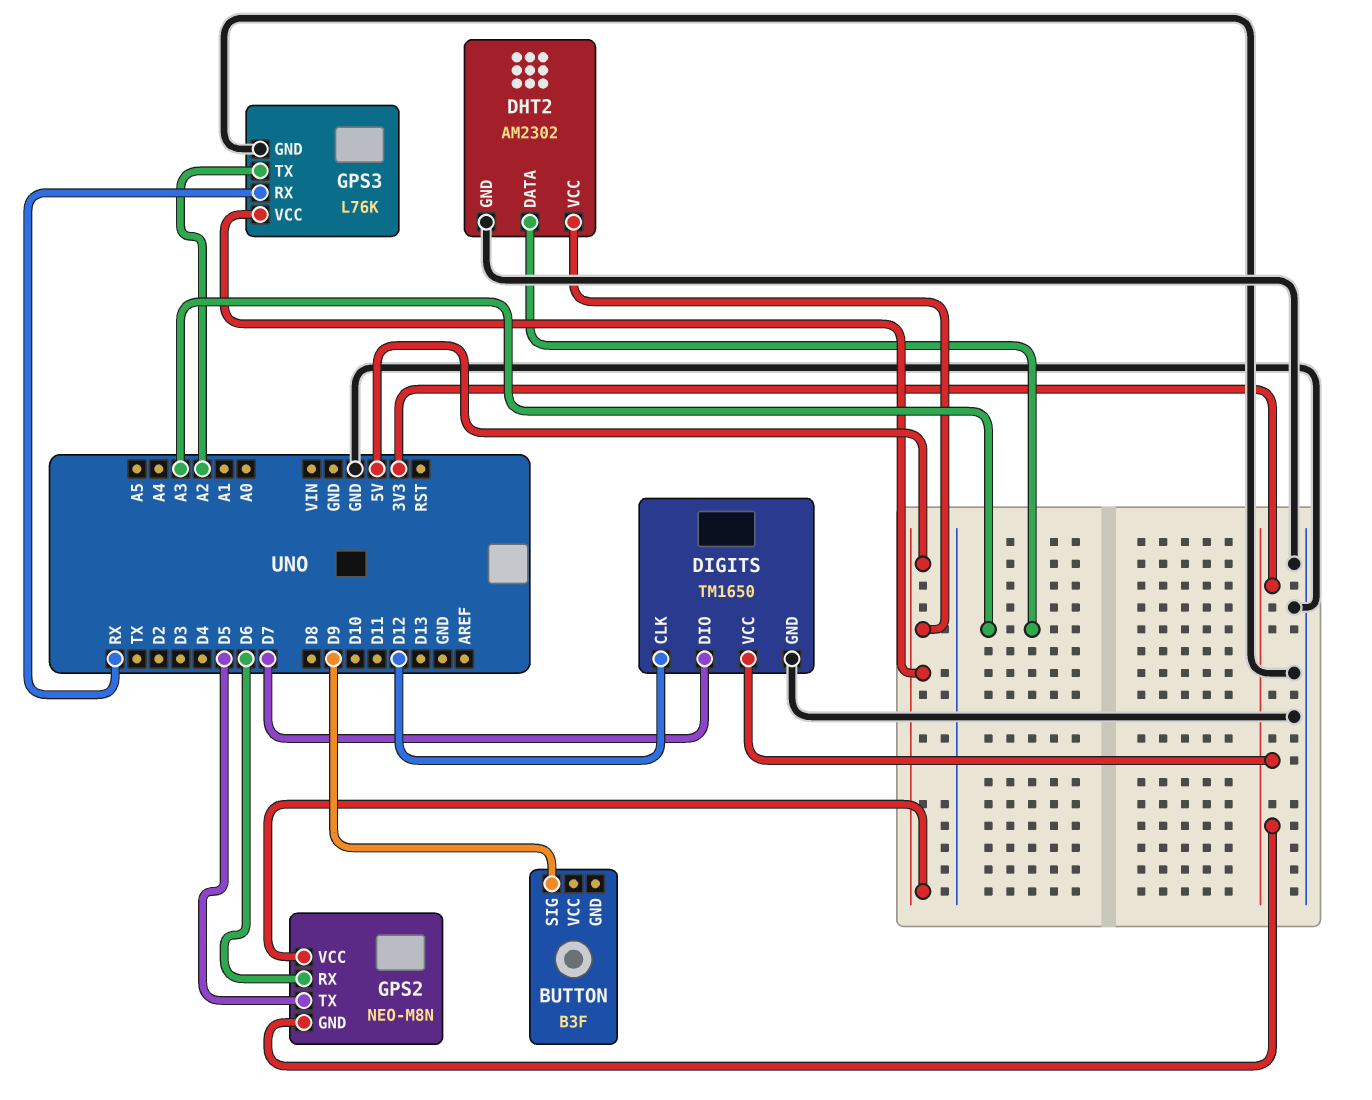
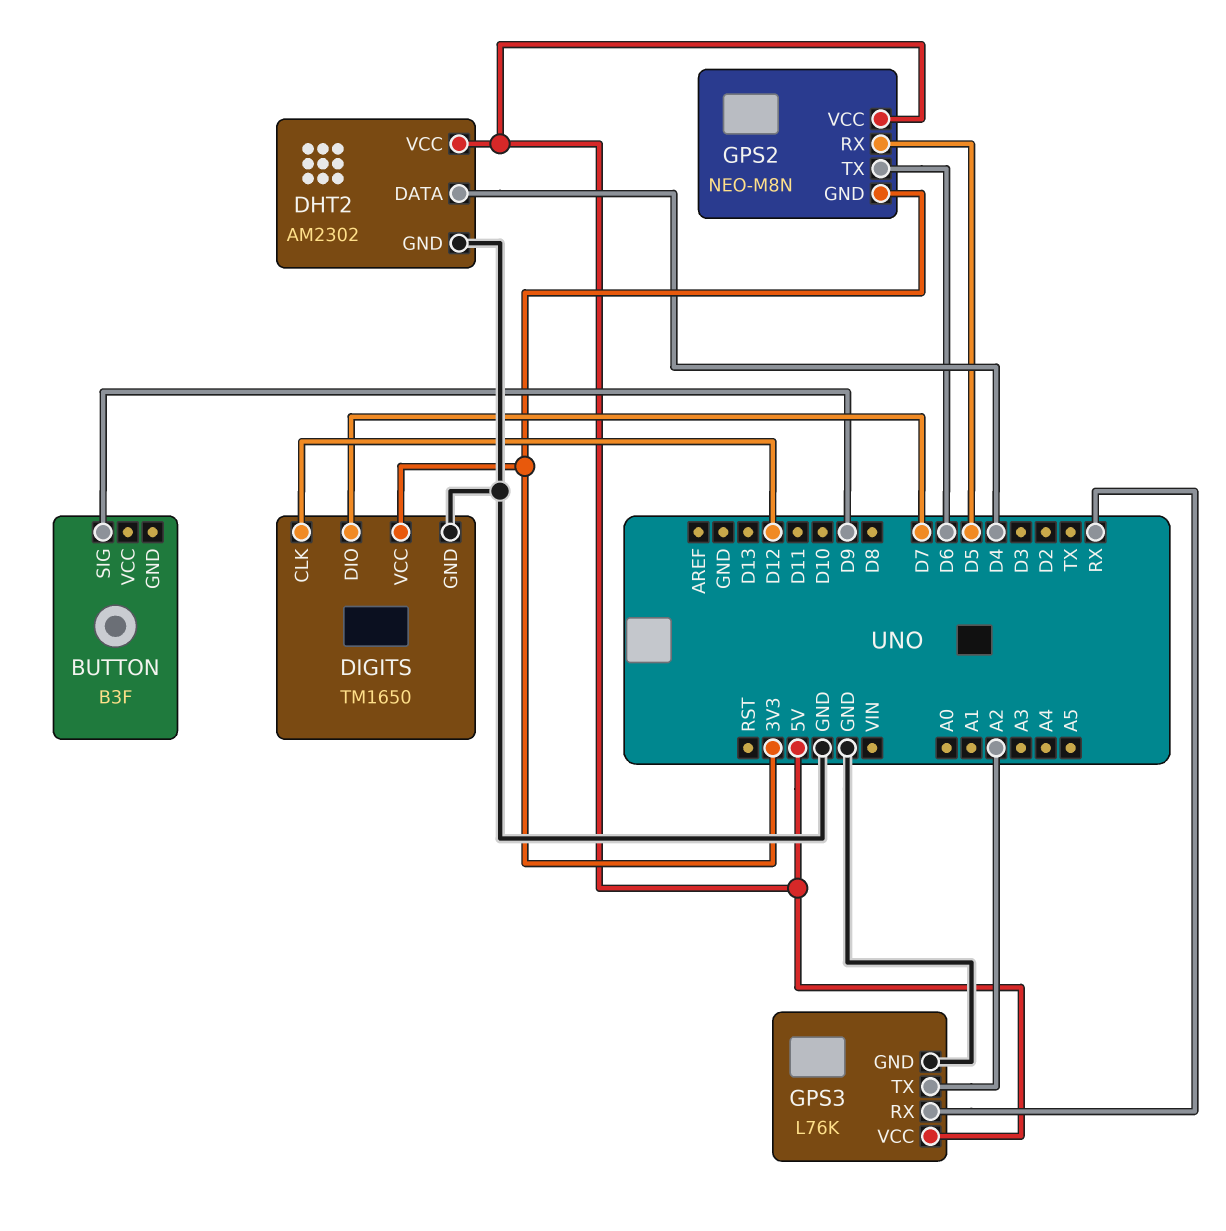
DHT2 pin DATA: A3 -> D4
GPS2 pin RX: D6 -> D5
GPS2 pin TX: D5 -> D6

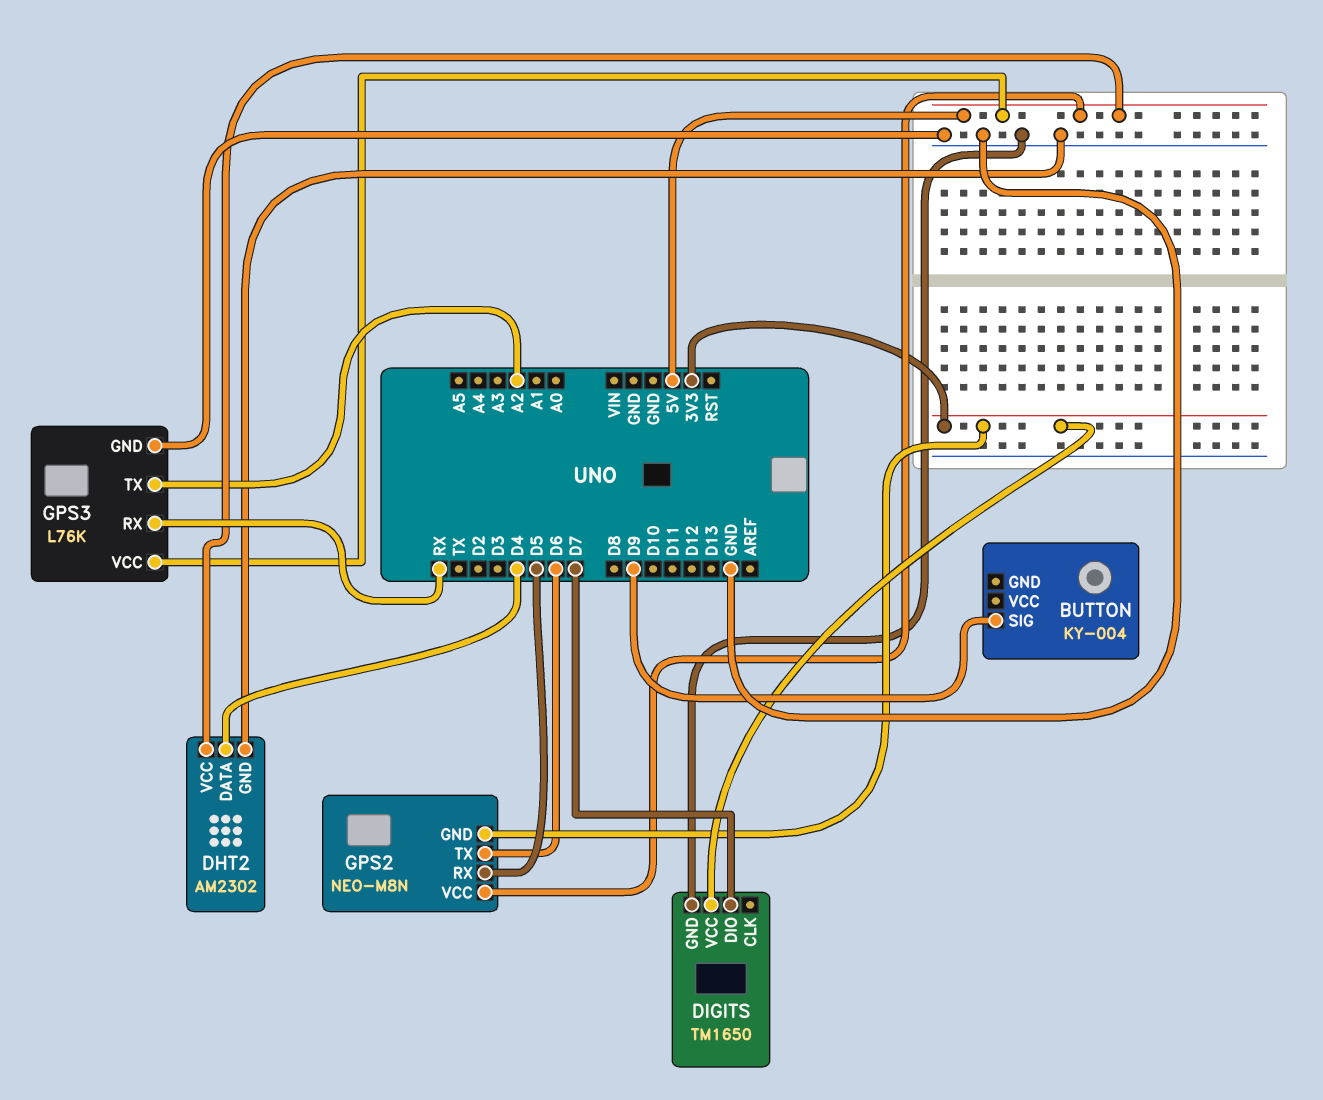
BUTTON: B3F -> KY-004
DIGITS pin CLK: D12 -> none

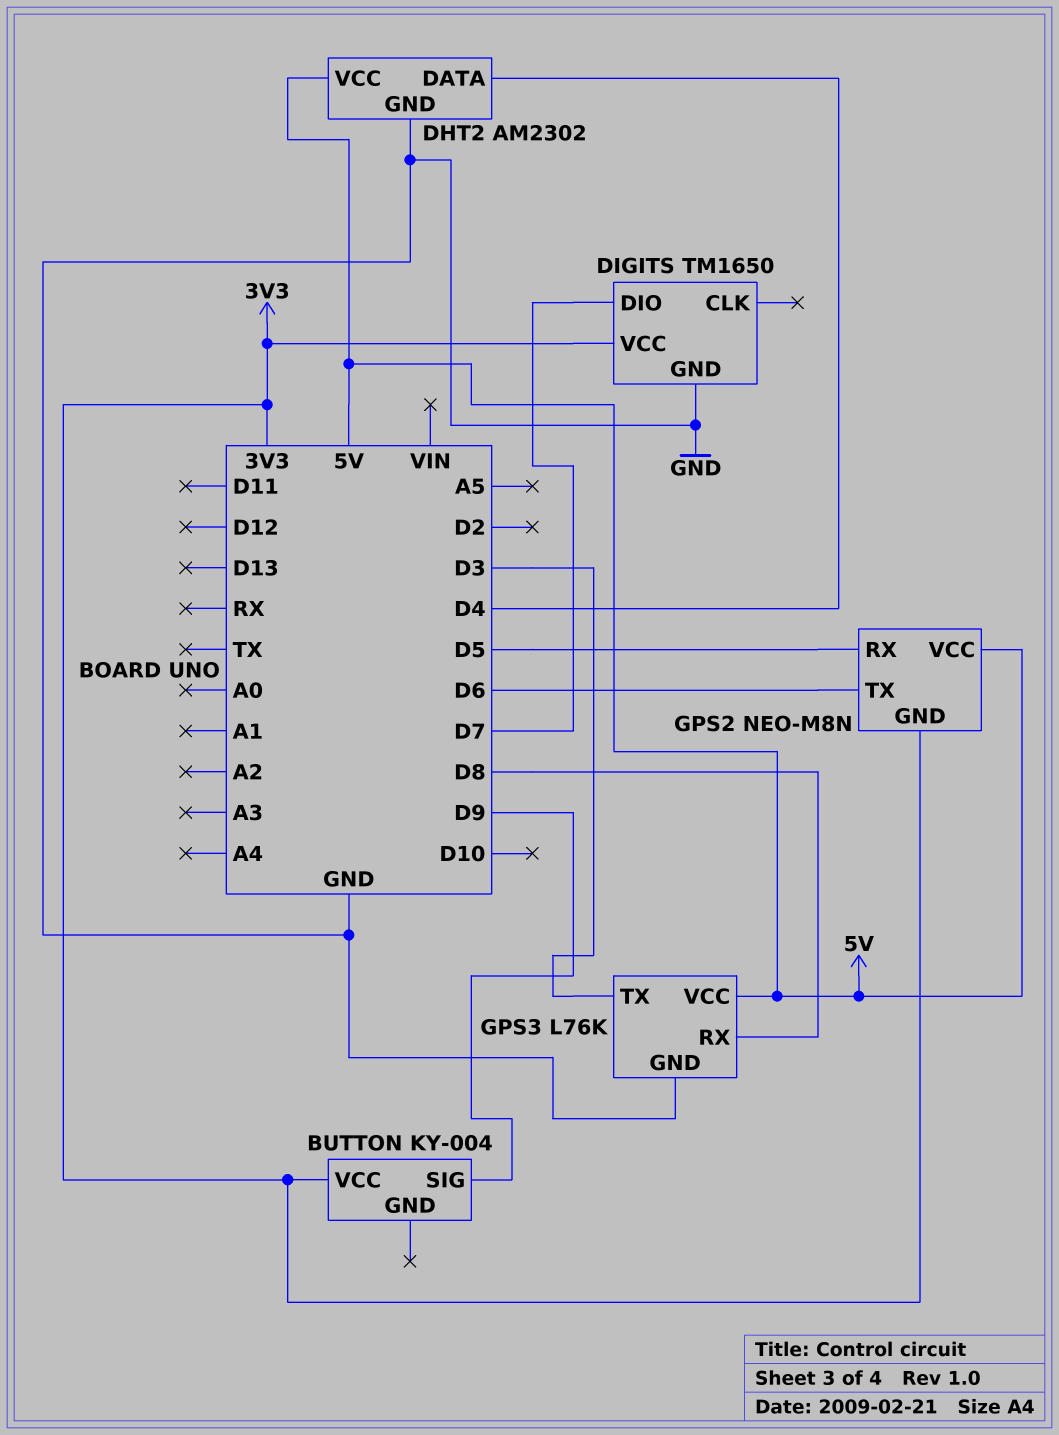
BUTTON pin VCC: none -> 3V3
GPS3 pin RX: RX -> D8
GPS3 pin TX: A2 -> D3

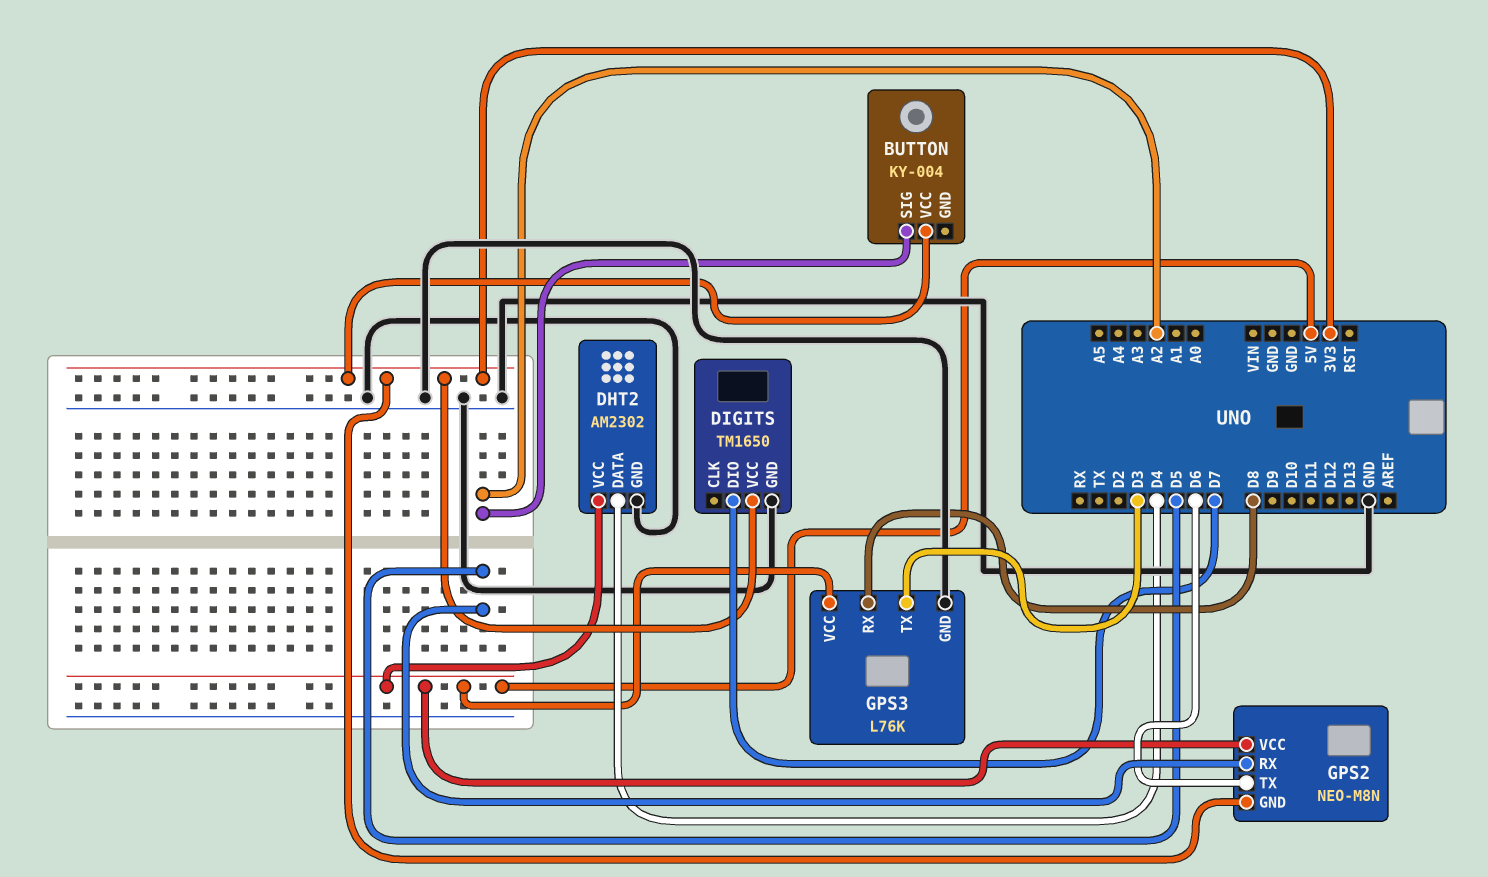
BUTTON pin SIG: D9 -> A2

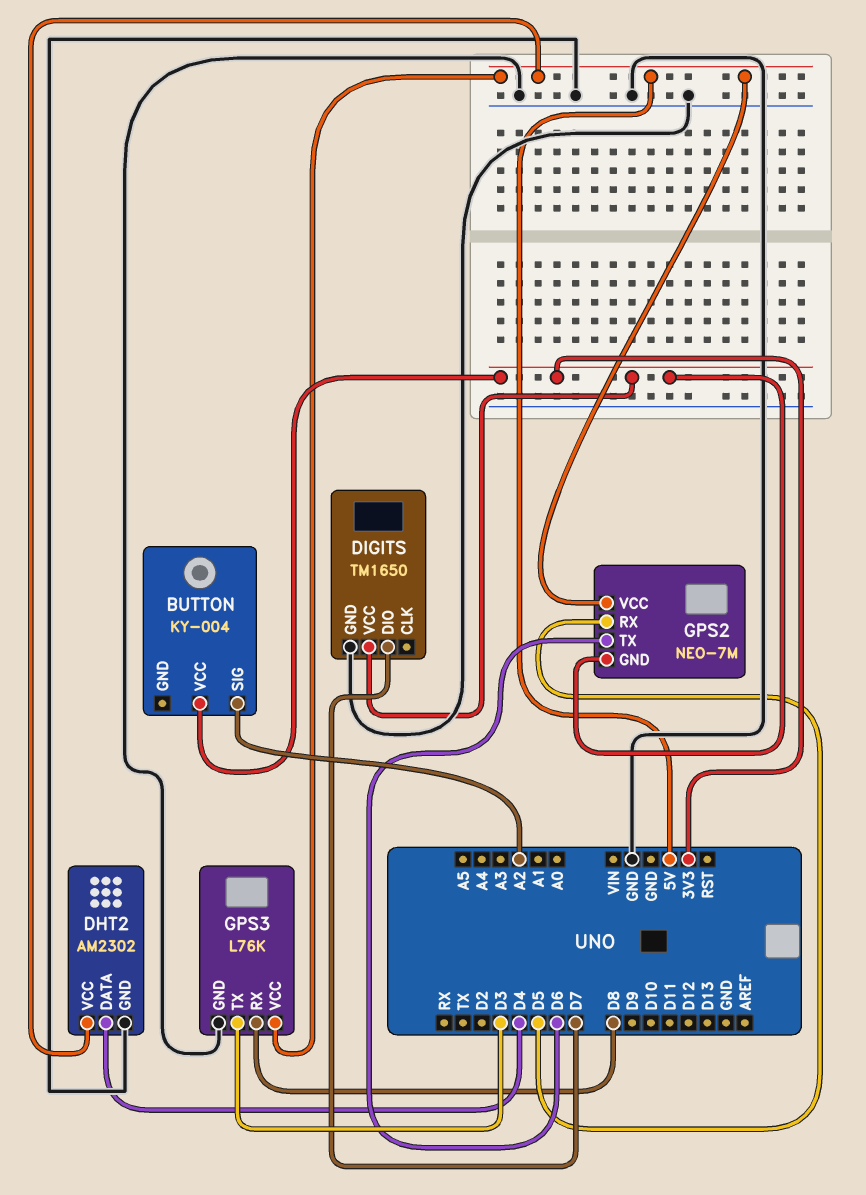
GPS2: NEO-M8N -> NEO-7M

